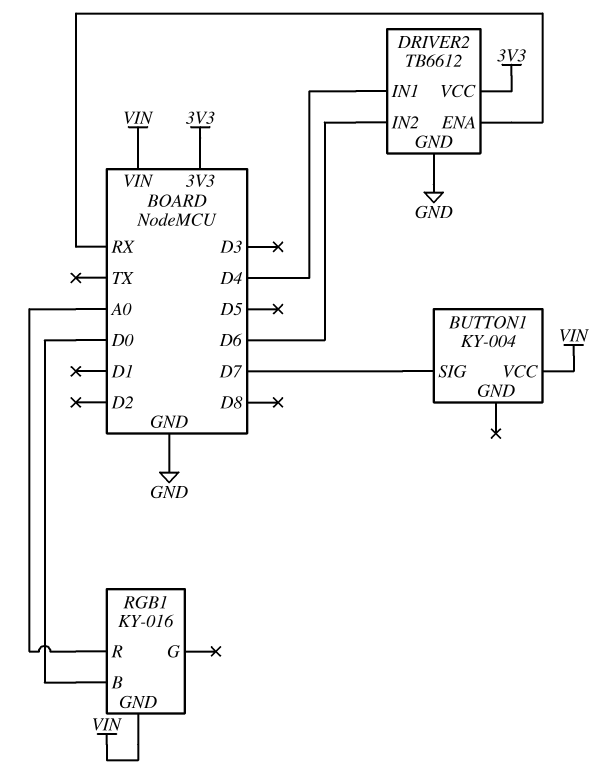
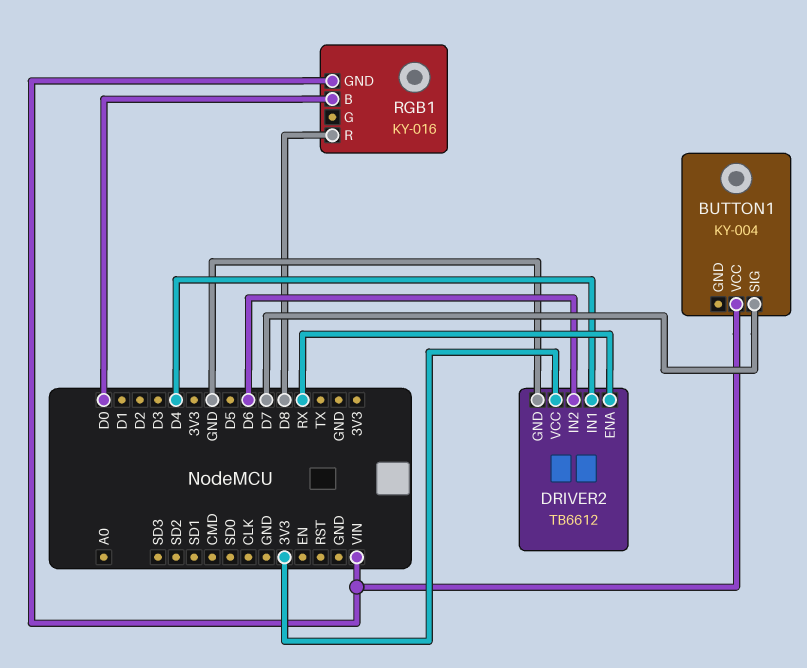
RGB1 pin R: A0 -> D8

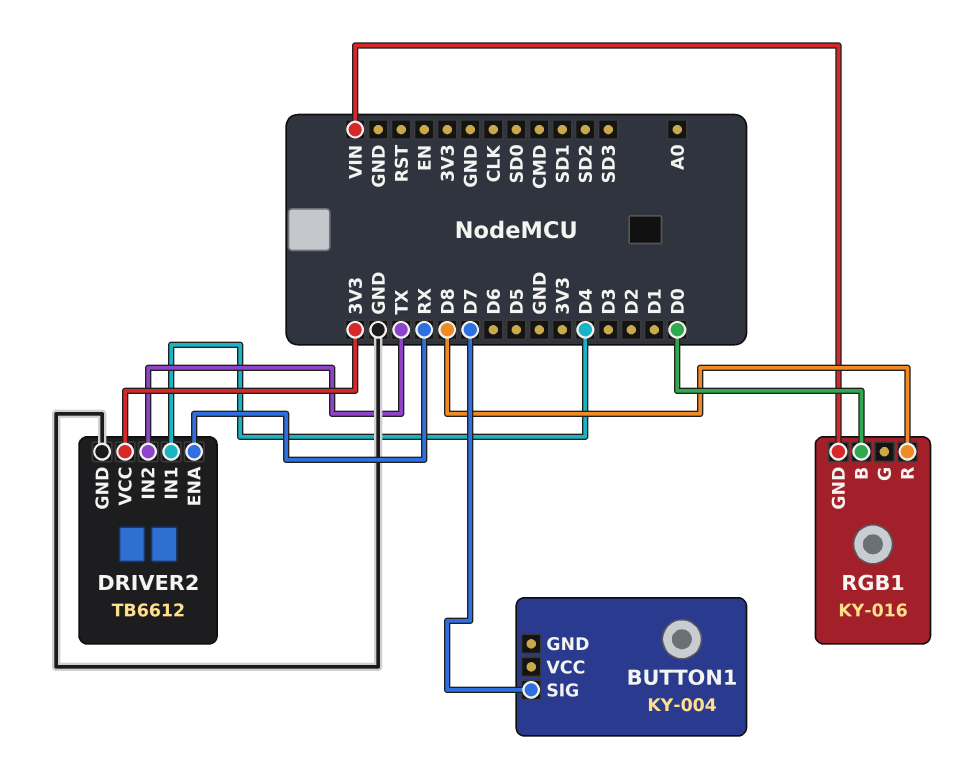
BUTTON1 pin VCC: VIN -> none
DRIVER2 pin IN2: D6 -> TX

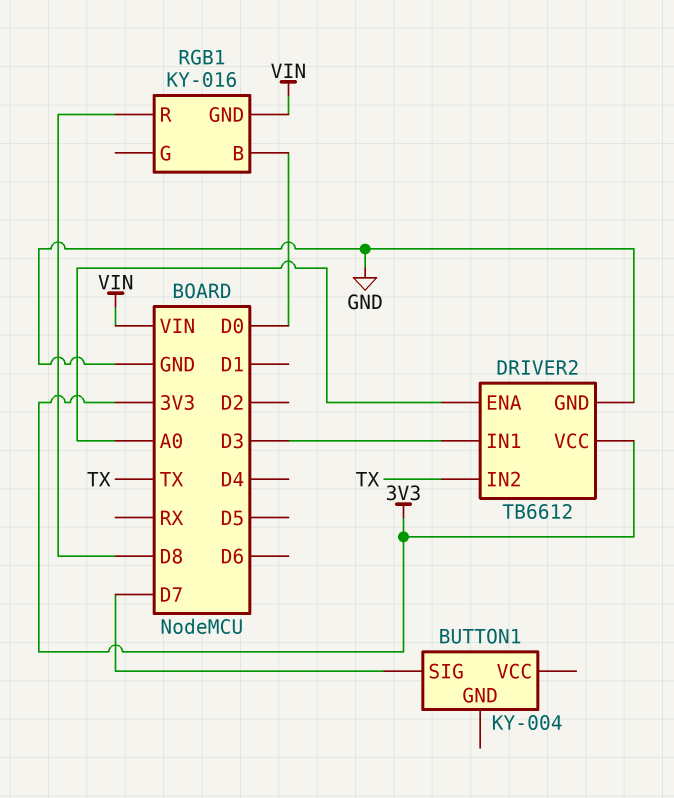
DRIVER2 pin ENA: RX -> A0
DRIVER2 pin IN1: D4 -> D3

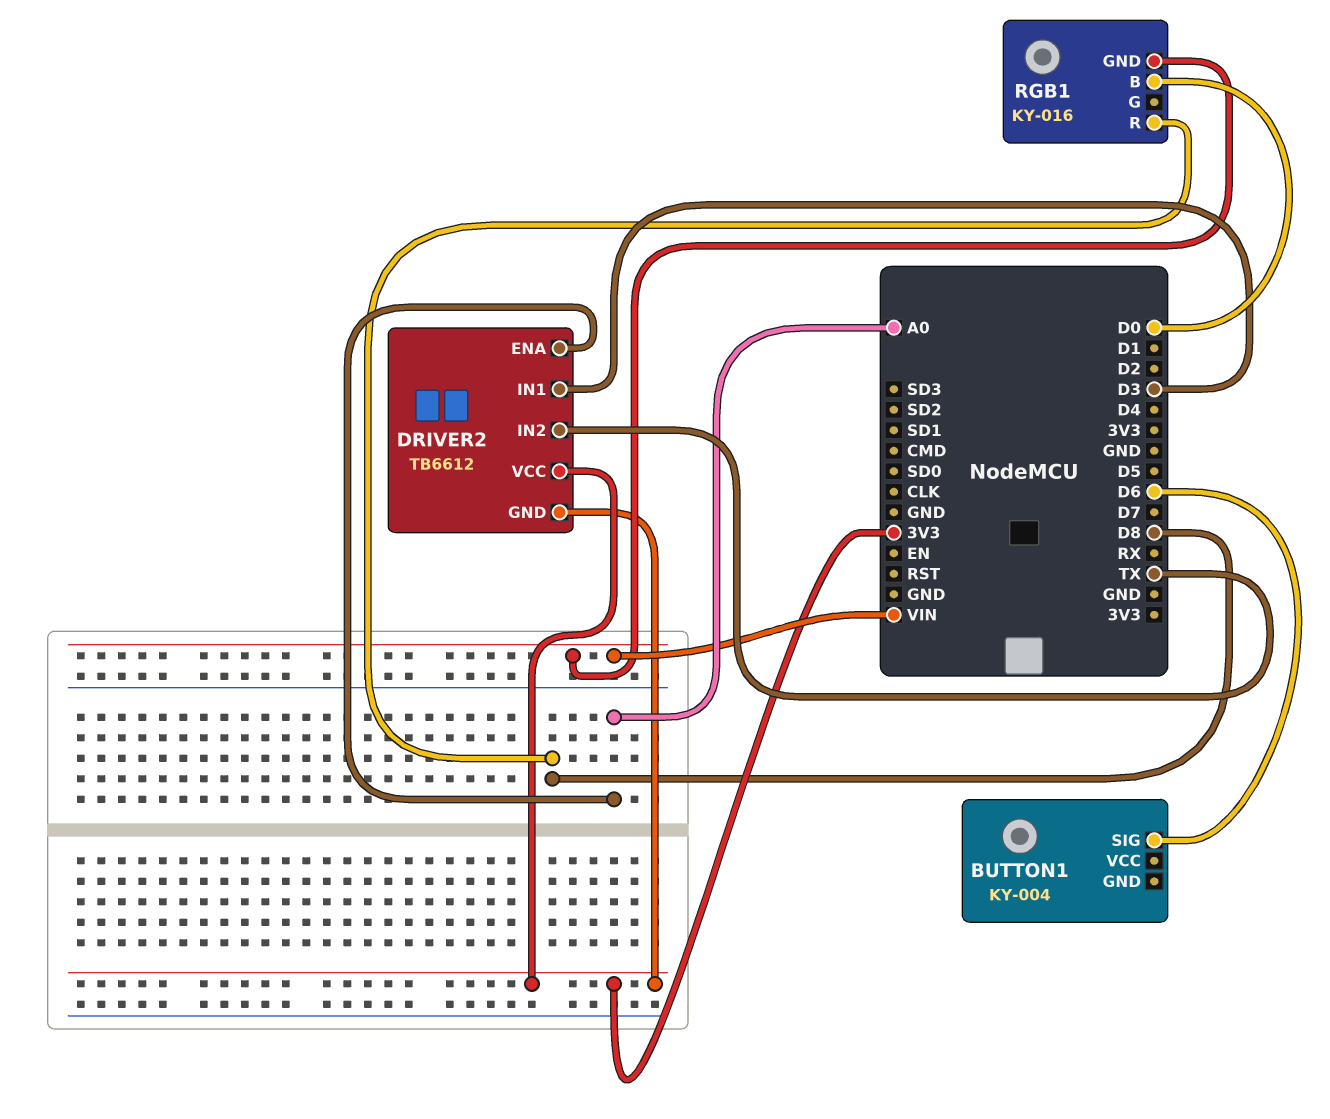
BUTTON1 pin SIG: D7 -> D6
DRIVER2 pin GND: GND -> 3V3

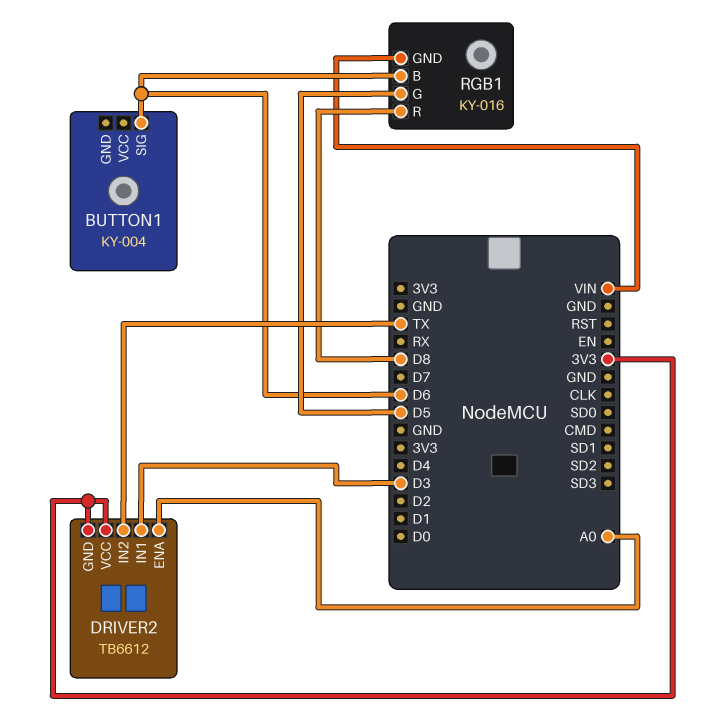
RGB1 pin B: D0 -> D6
RGB1 pin G: none -> D5

